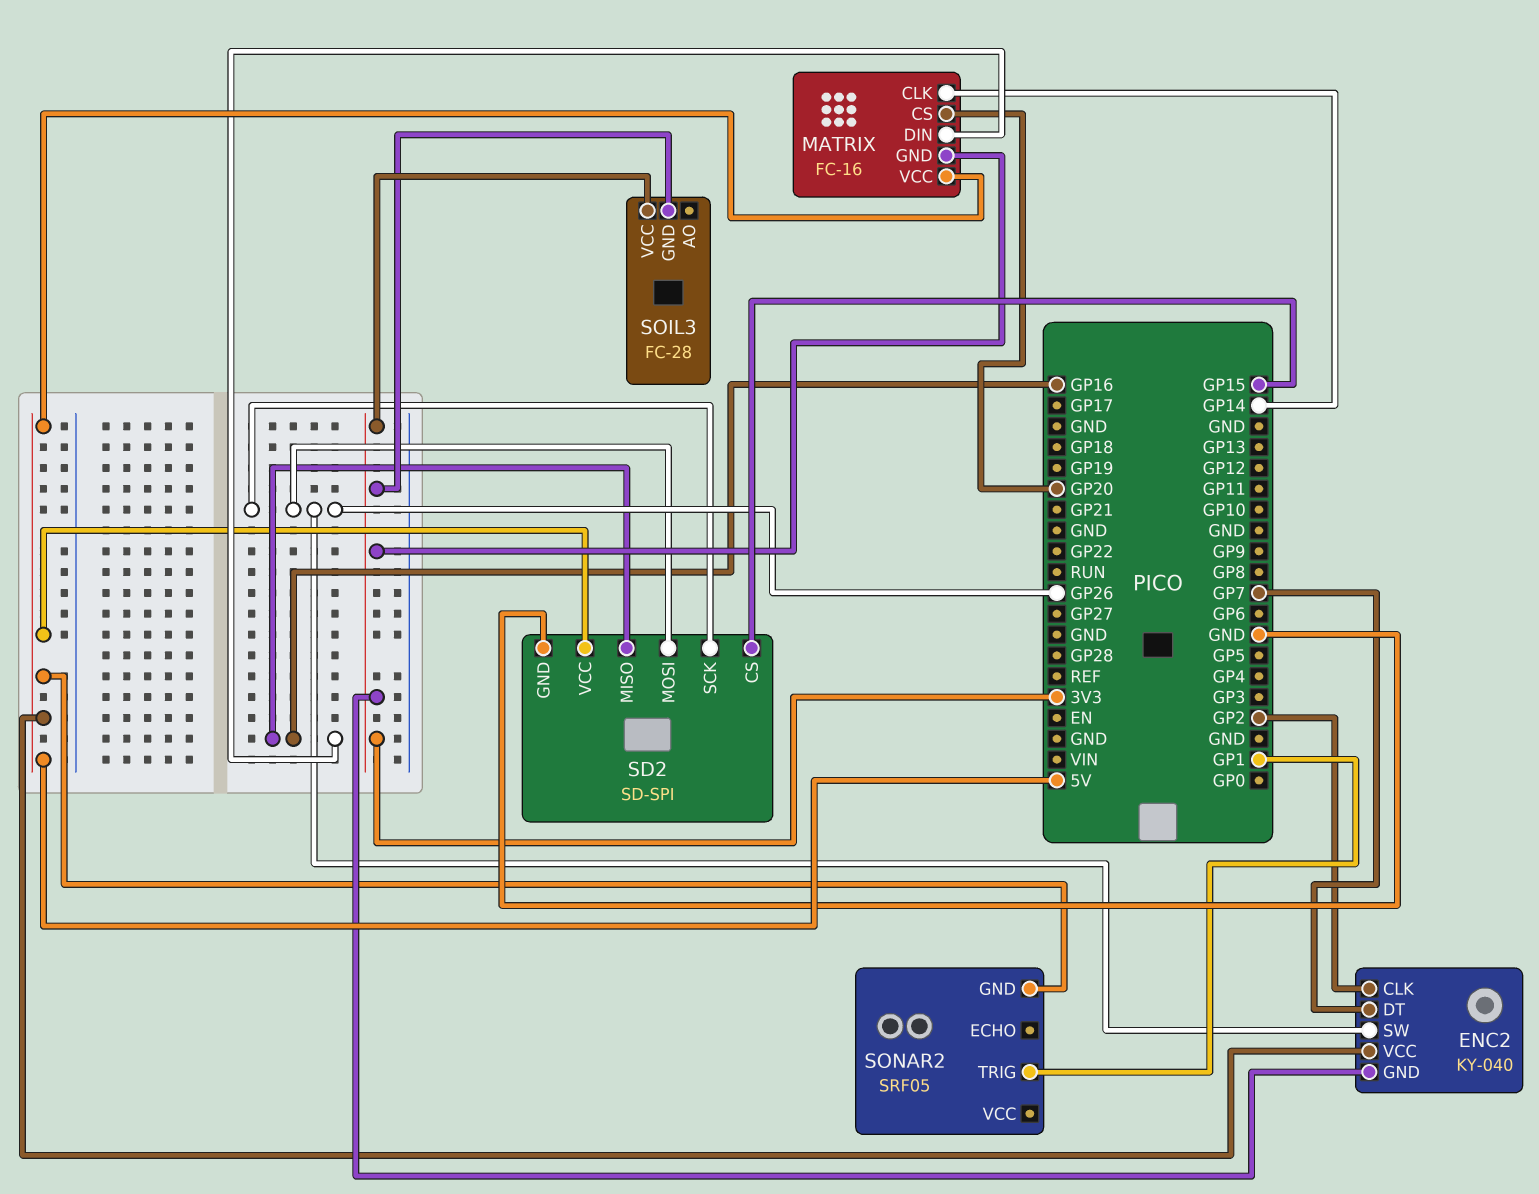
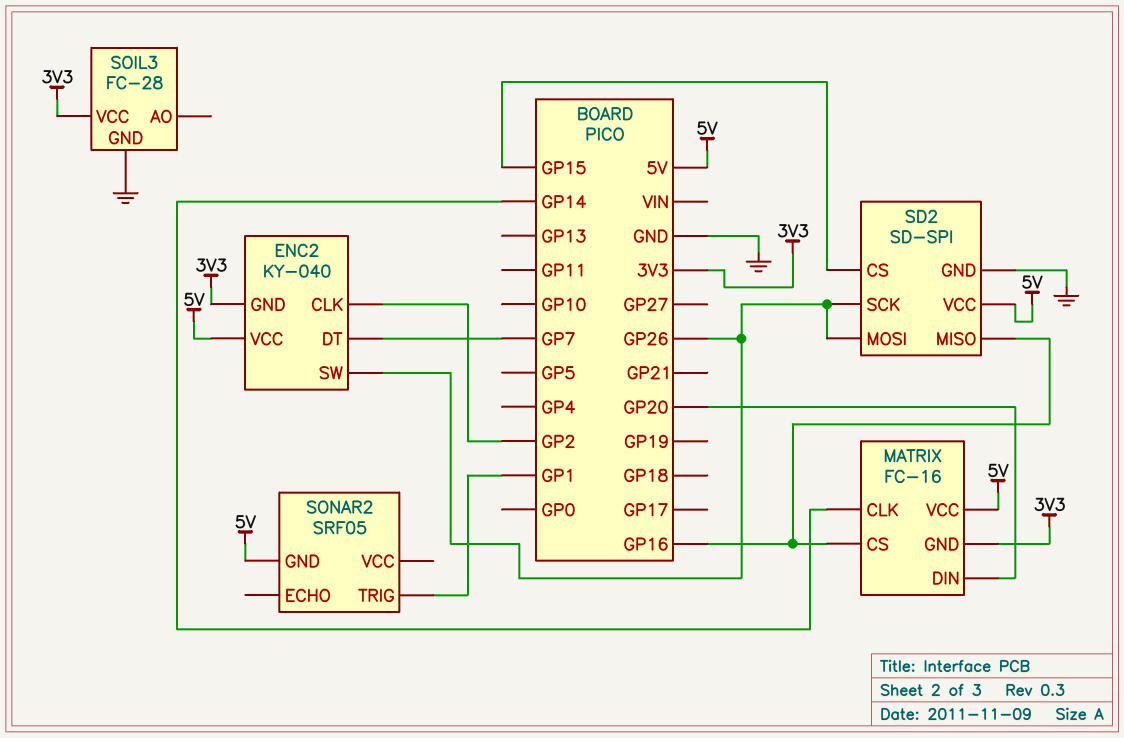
MATRIX pin CS: GP20 -> GP16
MATRIX pin DIN: GP16 -> GP20
SOIL3 pin GND: 3V3 -> GND

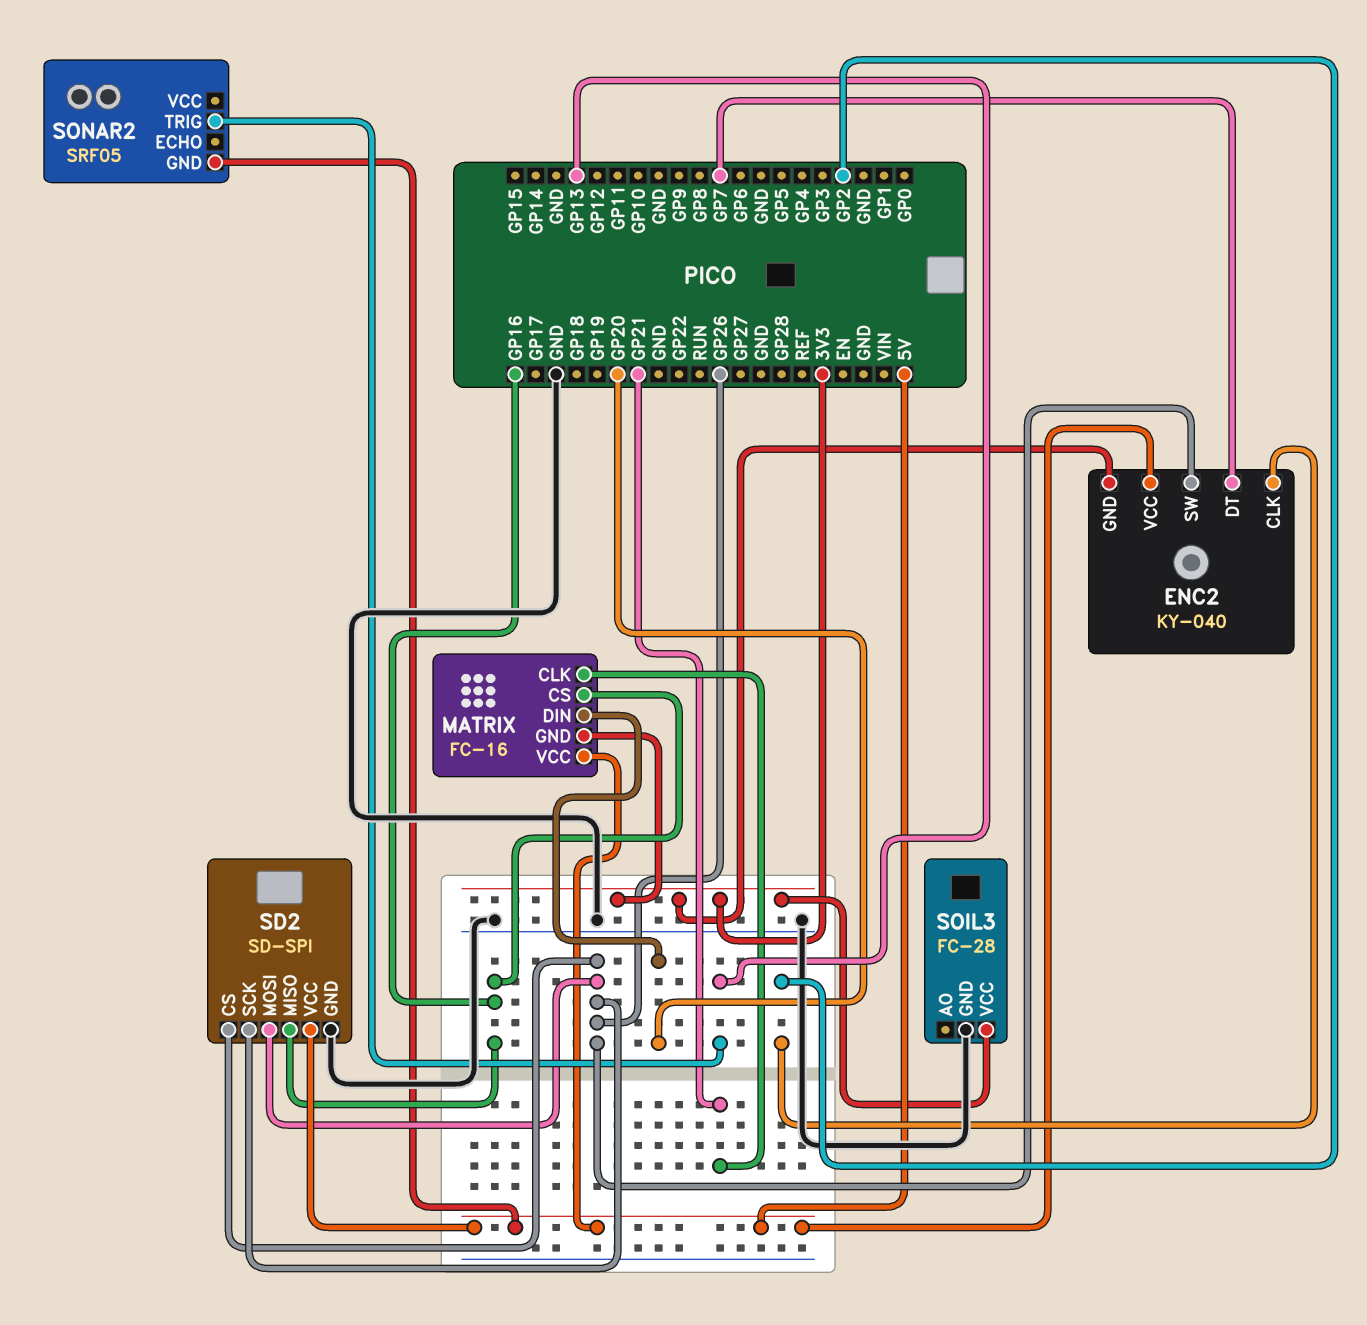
MATRIX pin CLK: GP14 -> GP21
SD2 pin CS: GP15 -> GP26
SONAR2 pin TRIG: GP1 -> GP13

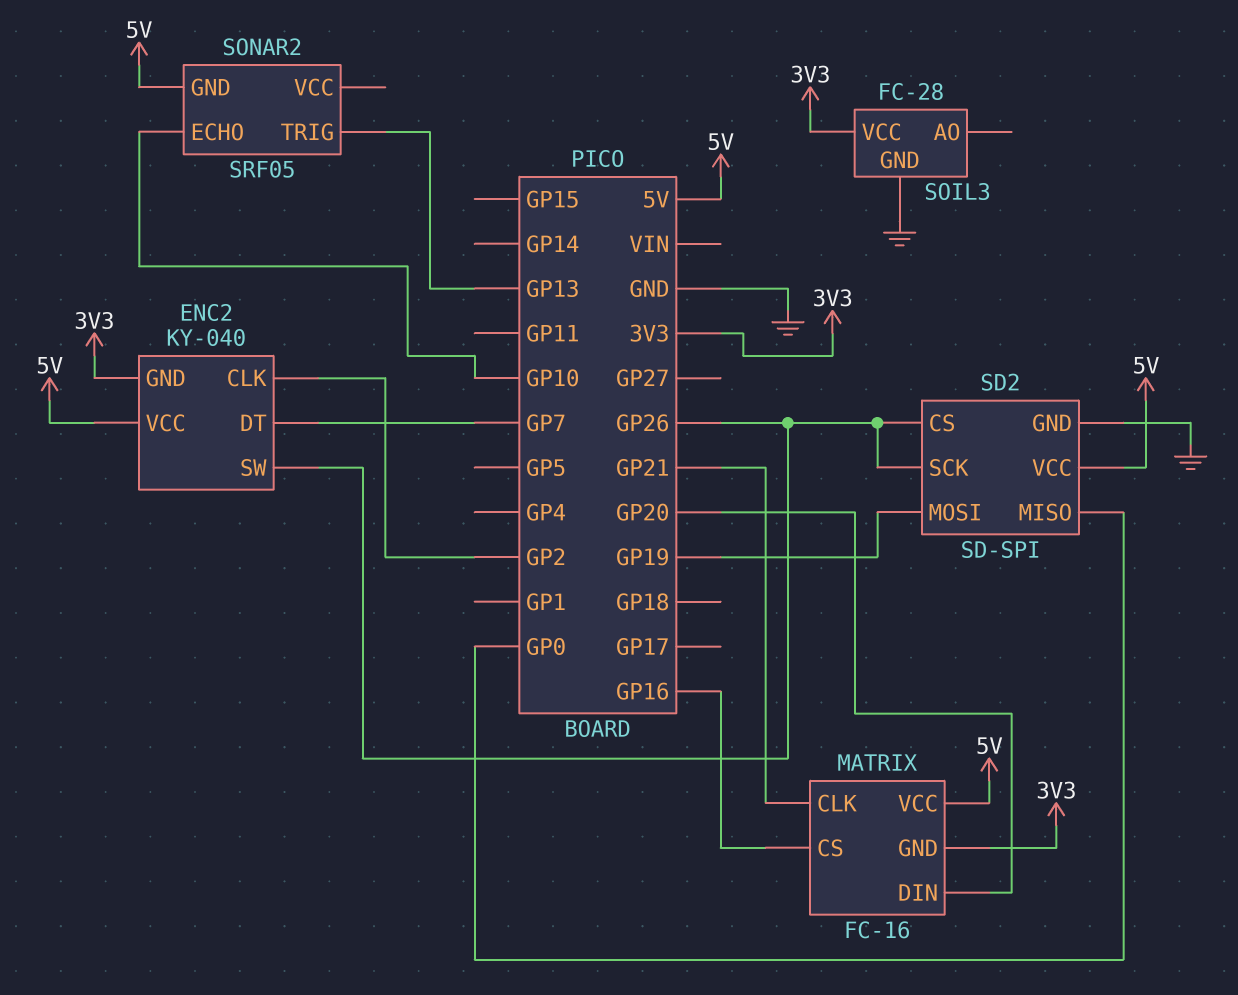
SD2 pin MISO: GP16 -> GP0
SD2 pin MOSI: GP26 -> GP19
SONAR2 pin ECHO: none -> GP10

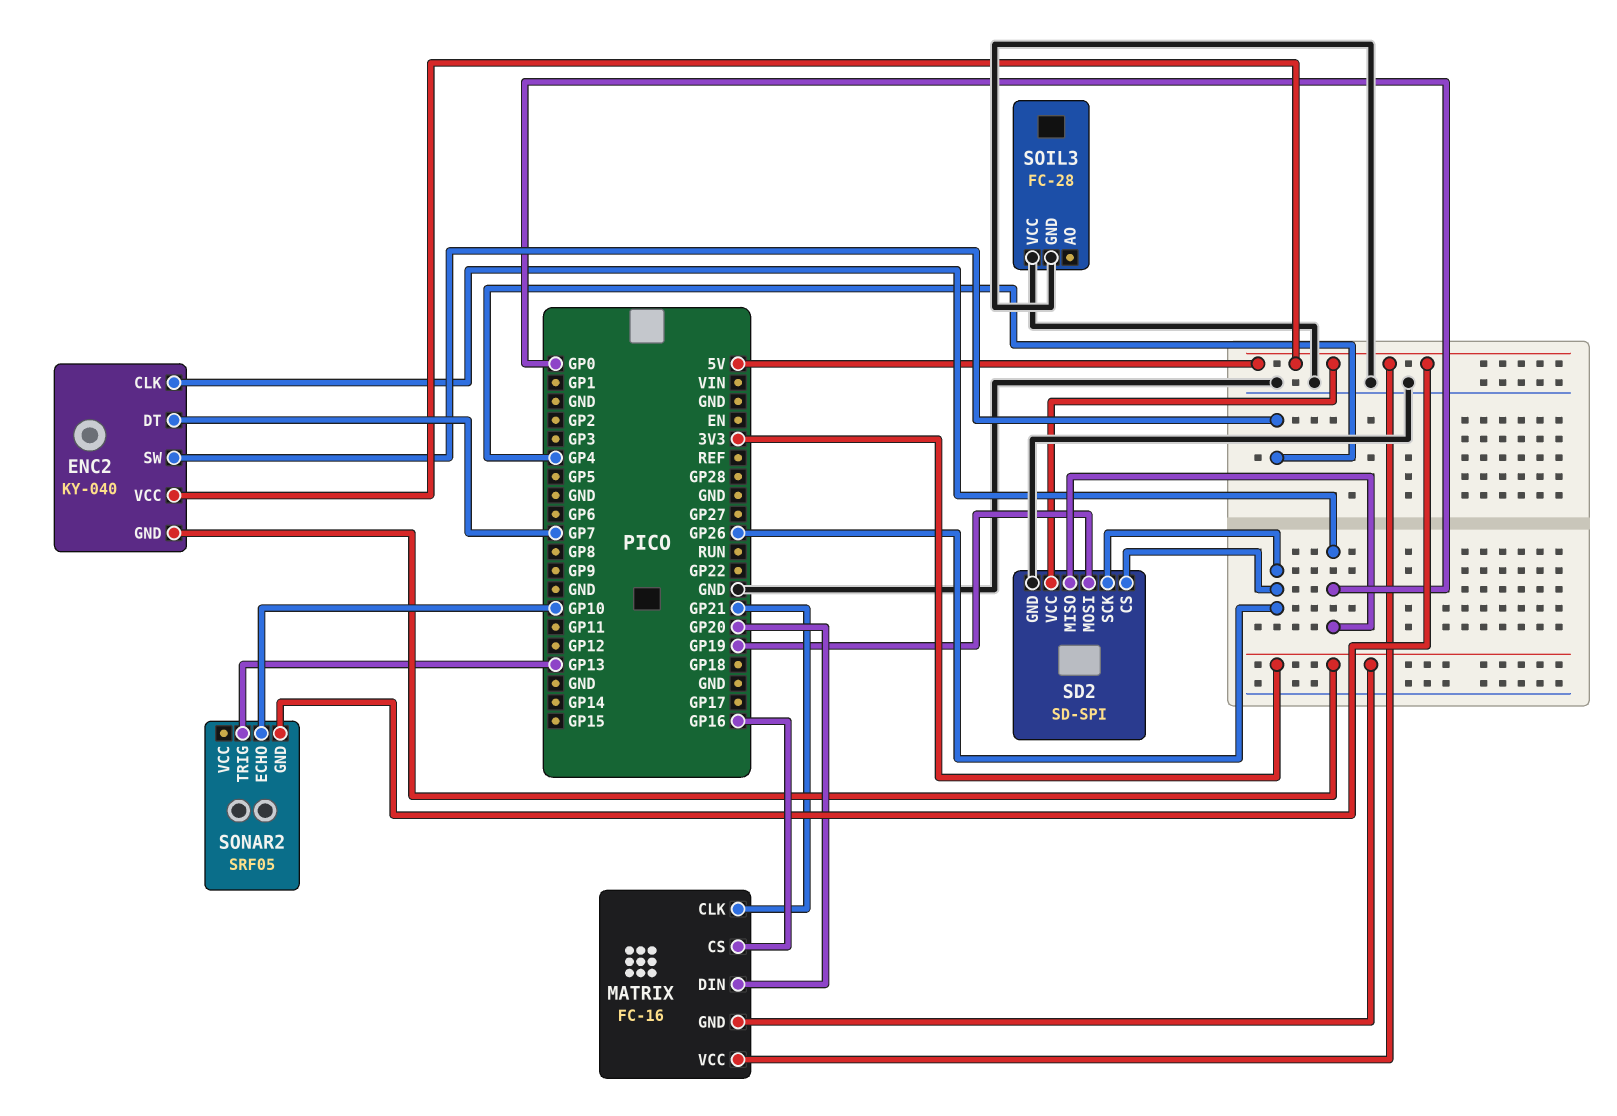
ENC2 pin CLK: GP2 -> GP0
ENC2 pin SW: GP26 -> GP4
SOIL3 pin VCC: 3V3 -> GND

